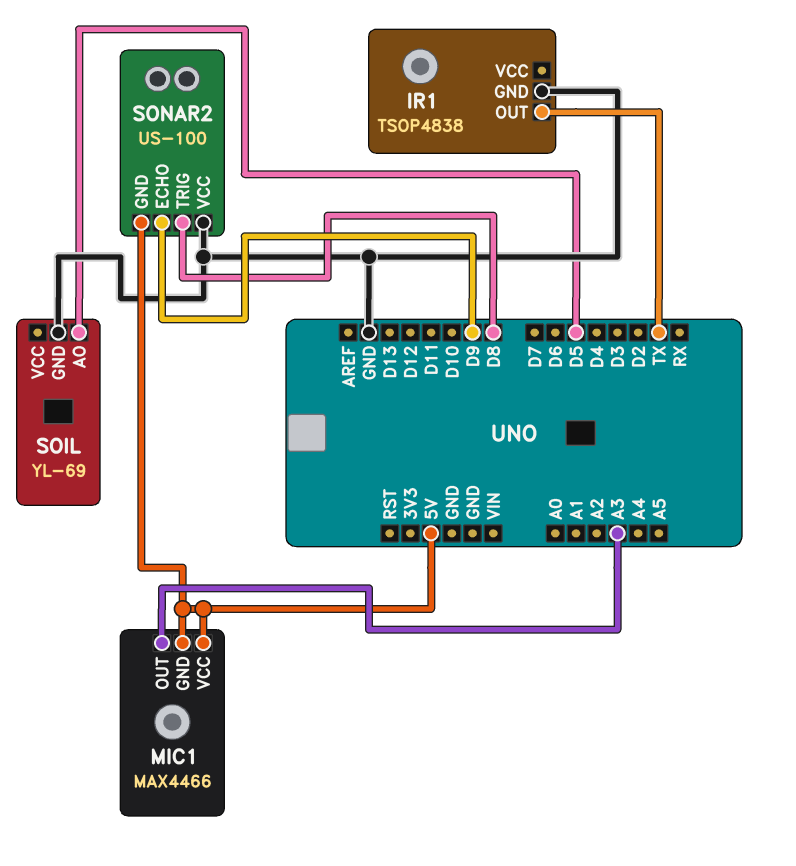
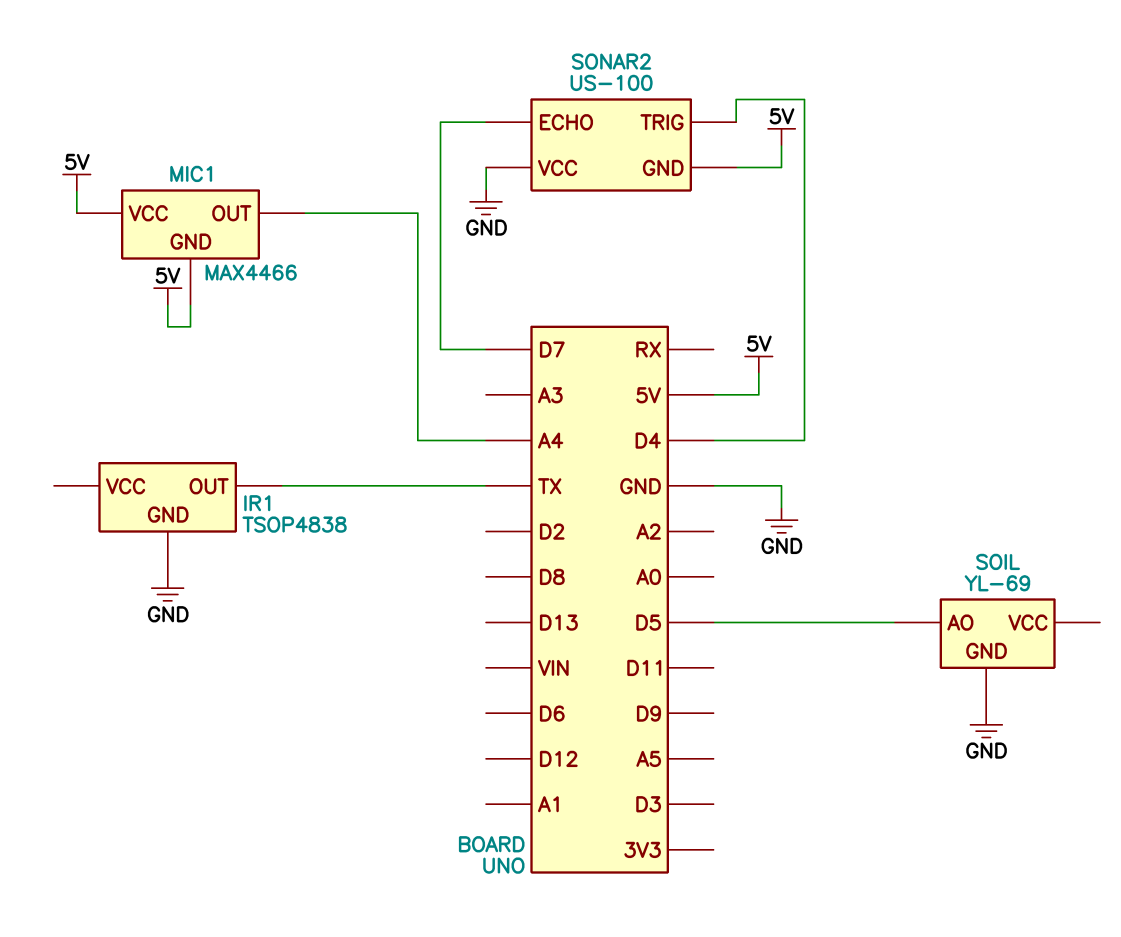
MIC1 pin OUT: A3 -> A4
SONAR2 pin ECHO: D9 -> D7
SONAR2 pin TRIG: D8 -> D4

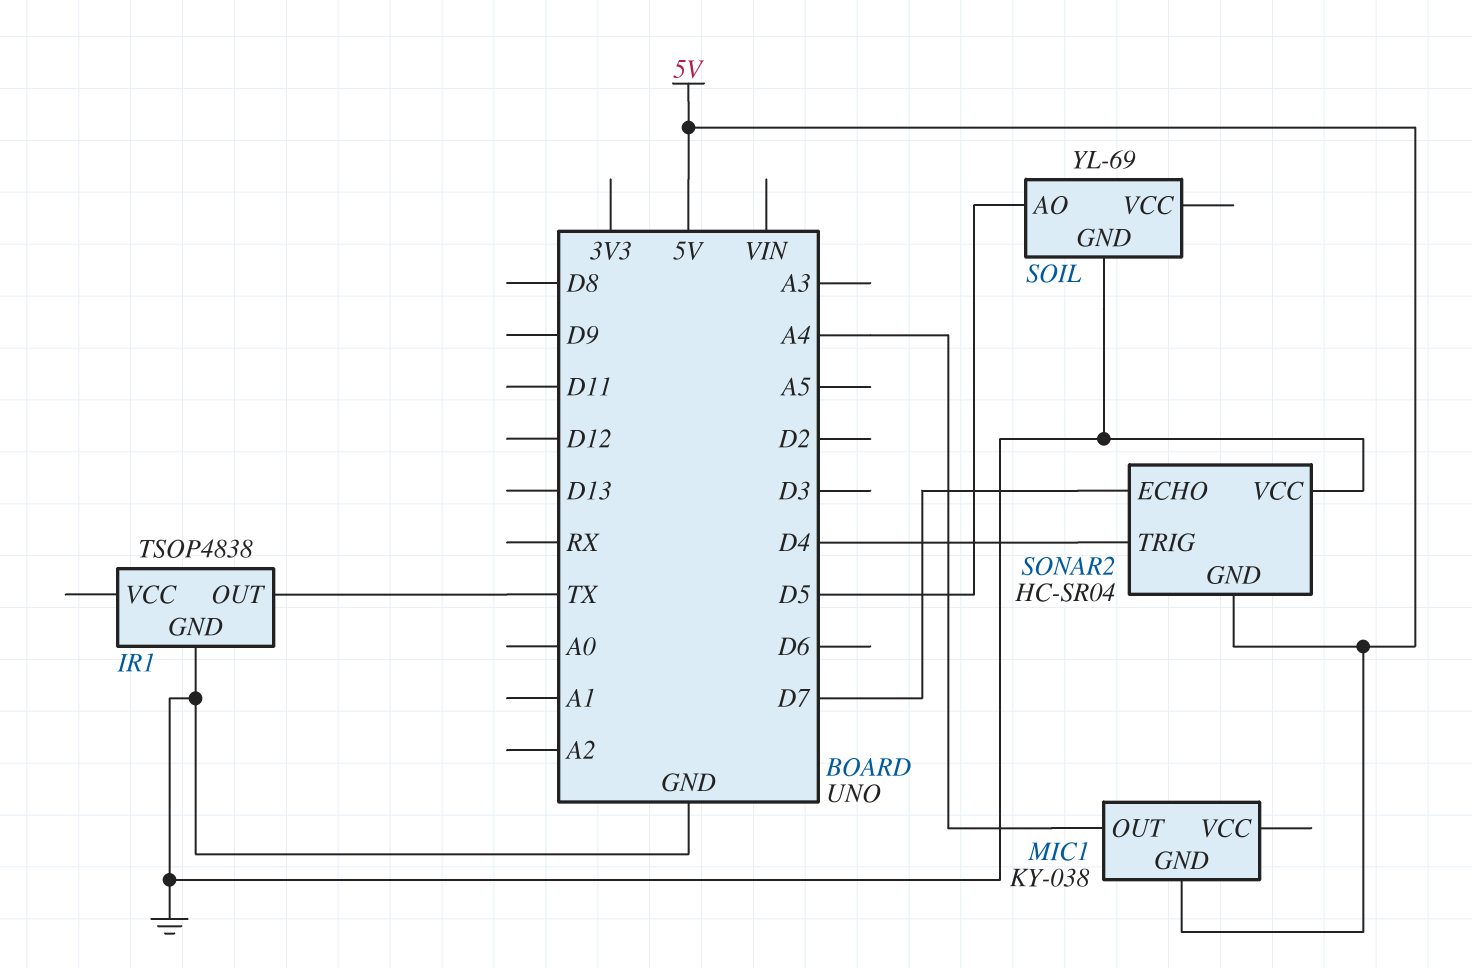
MIC1: MAX4466 -> KY-038
MIC1 pin VCC: 5V -> none
SONAR2: US-100 -> HC-SR04

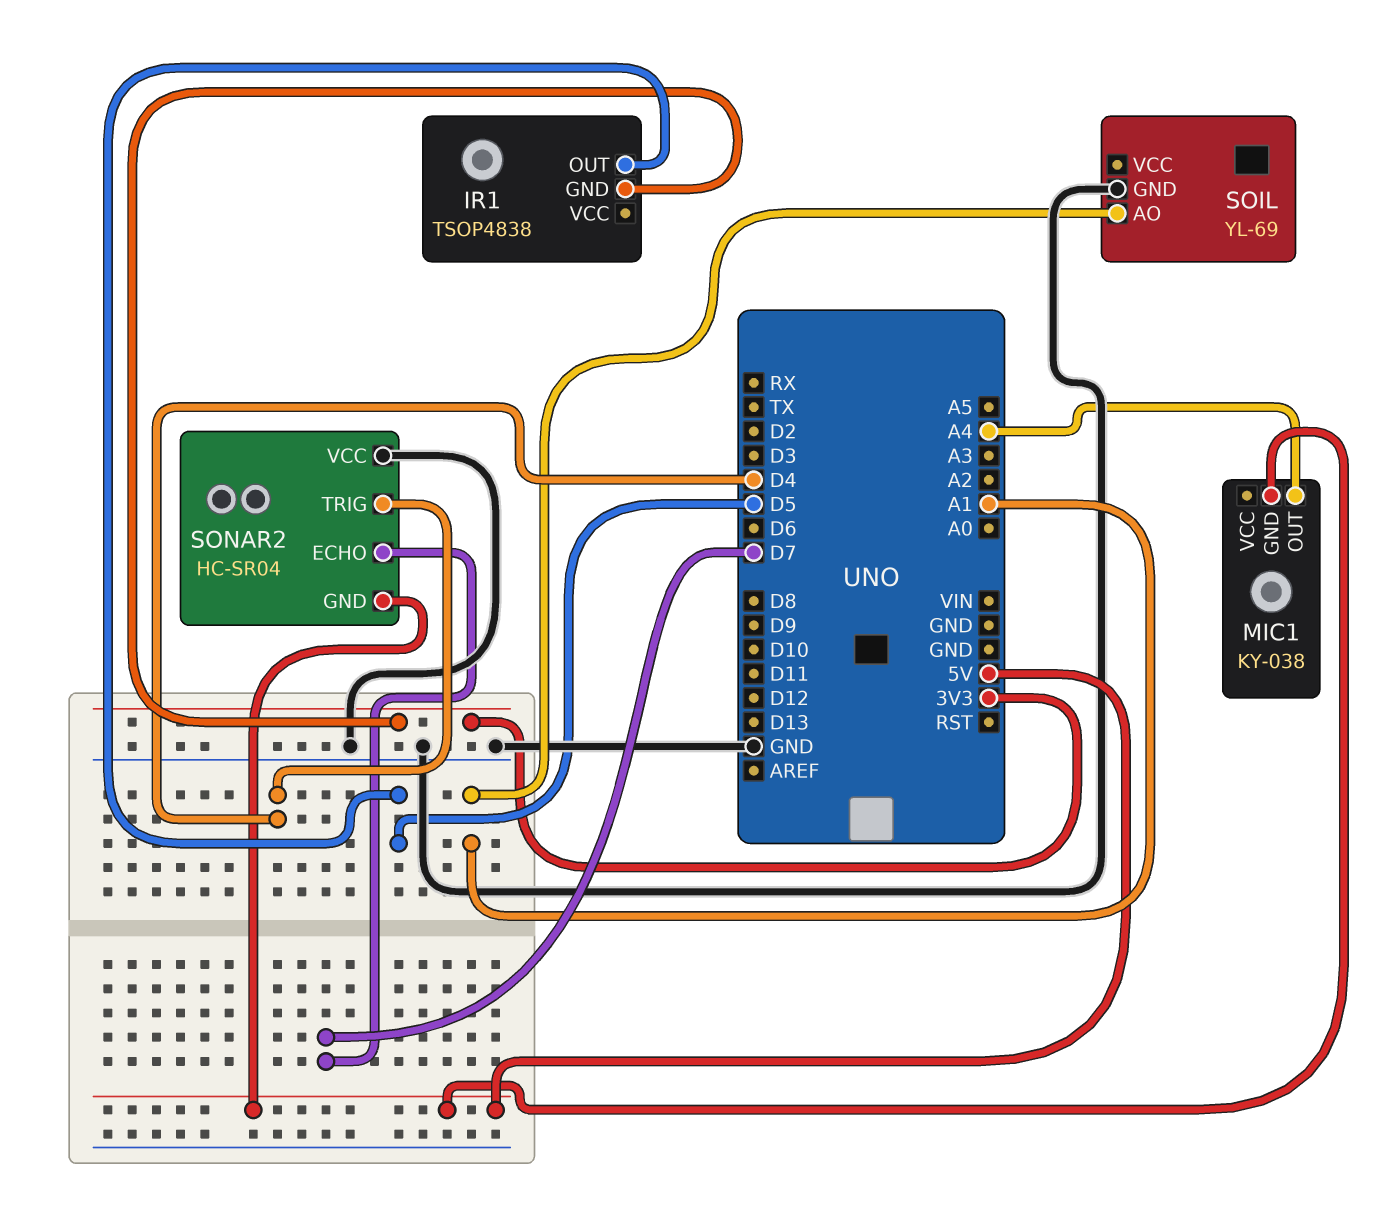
IR1 pin GND: GND -> 3V3
IR1 pin OUT: TX -> D5
SOIL pin AO: D5 -> A1

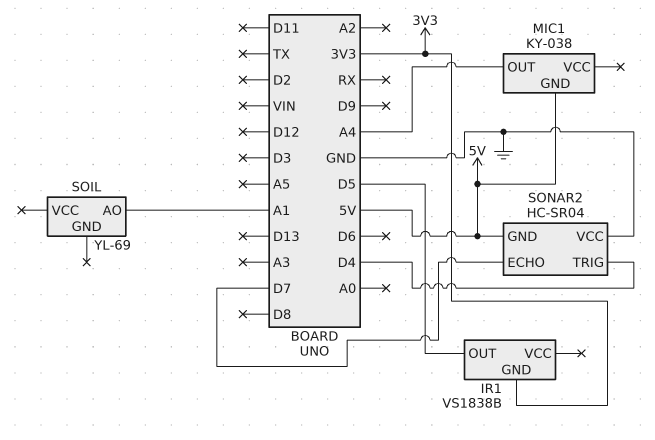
IR1: TSOP4838 -> VS1838B
SOIL pin GND: GND -> none

